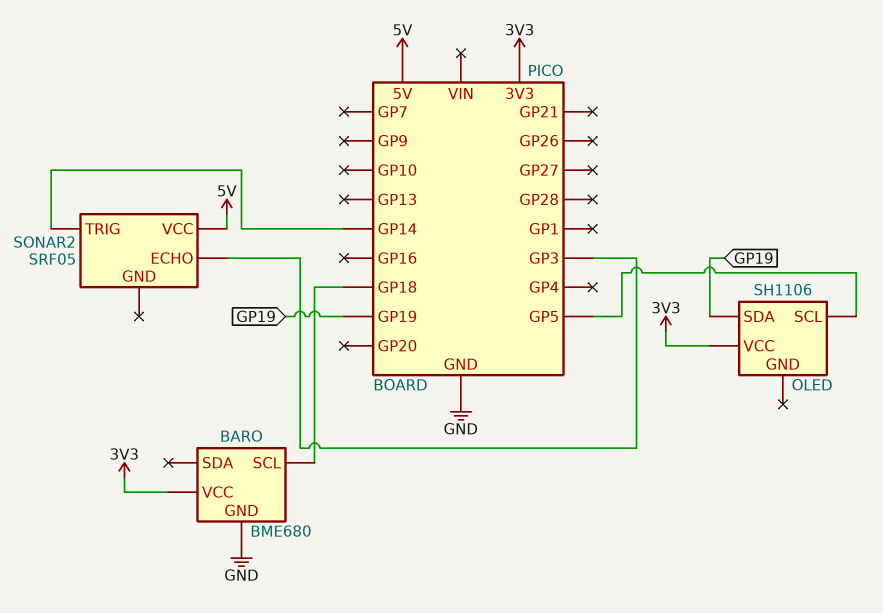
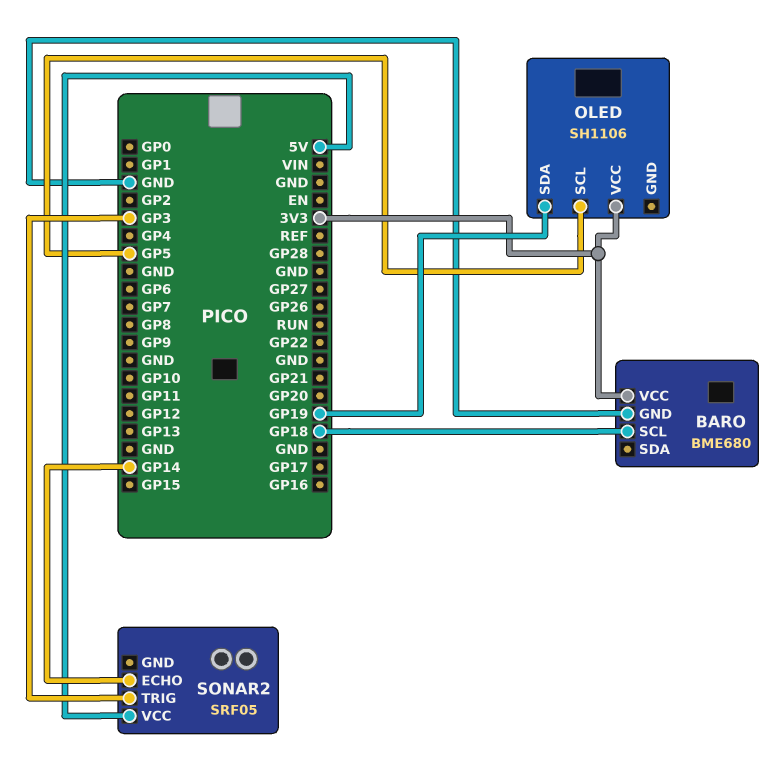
SONAR2 pin ECHO: GP3 -> GP14
SONAR2 pin TRIG: GP14 -> GP3

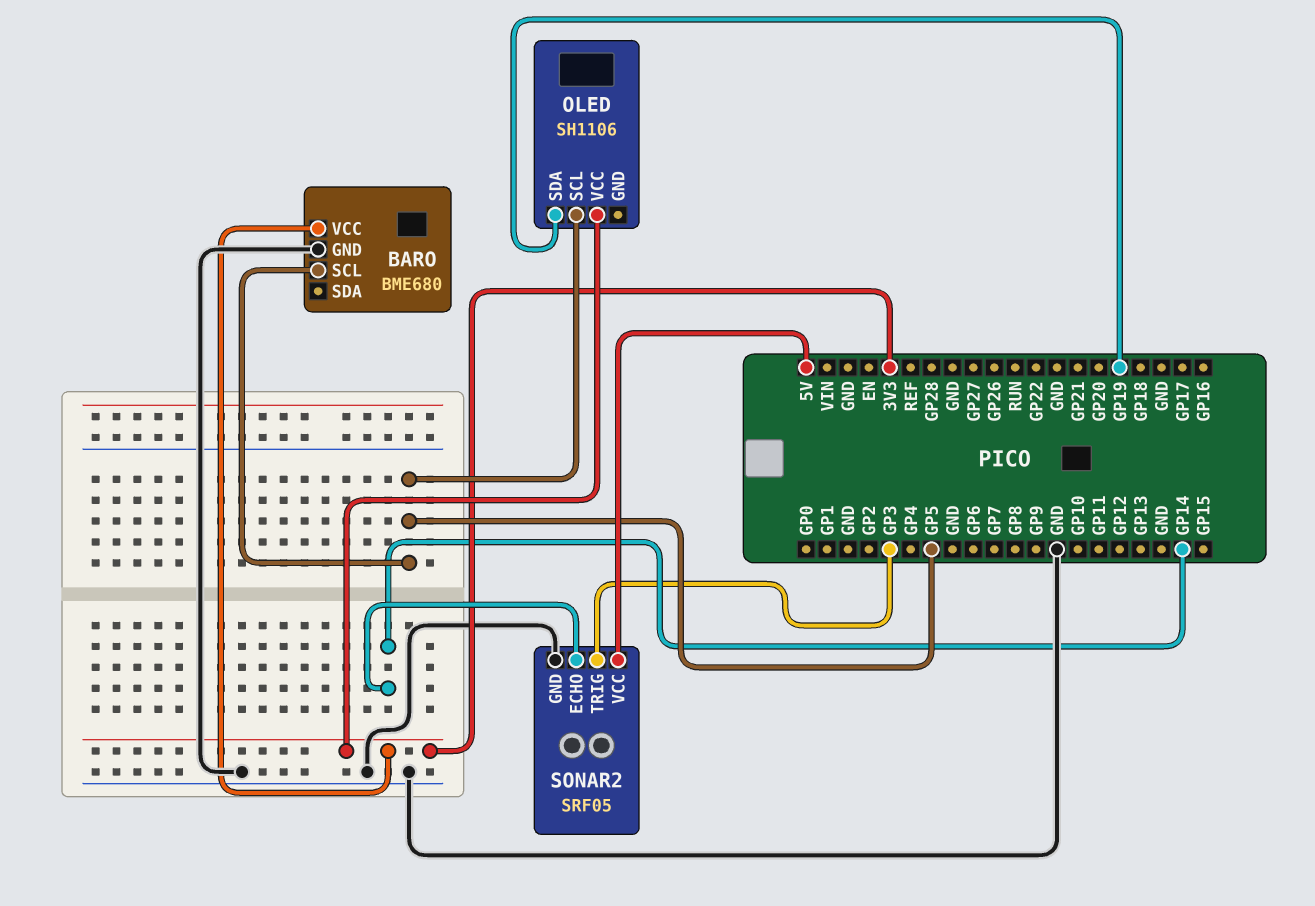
BARO pin SCL: GP18 -> GP5
SONAR2 pin GND: none -> GND

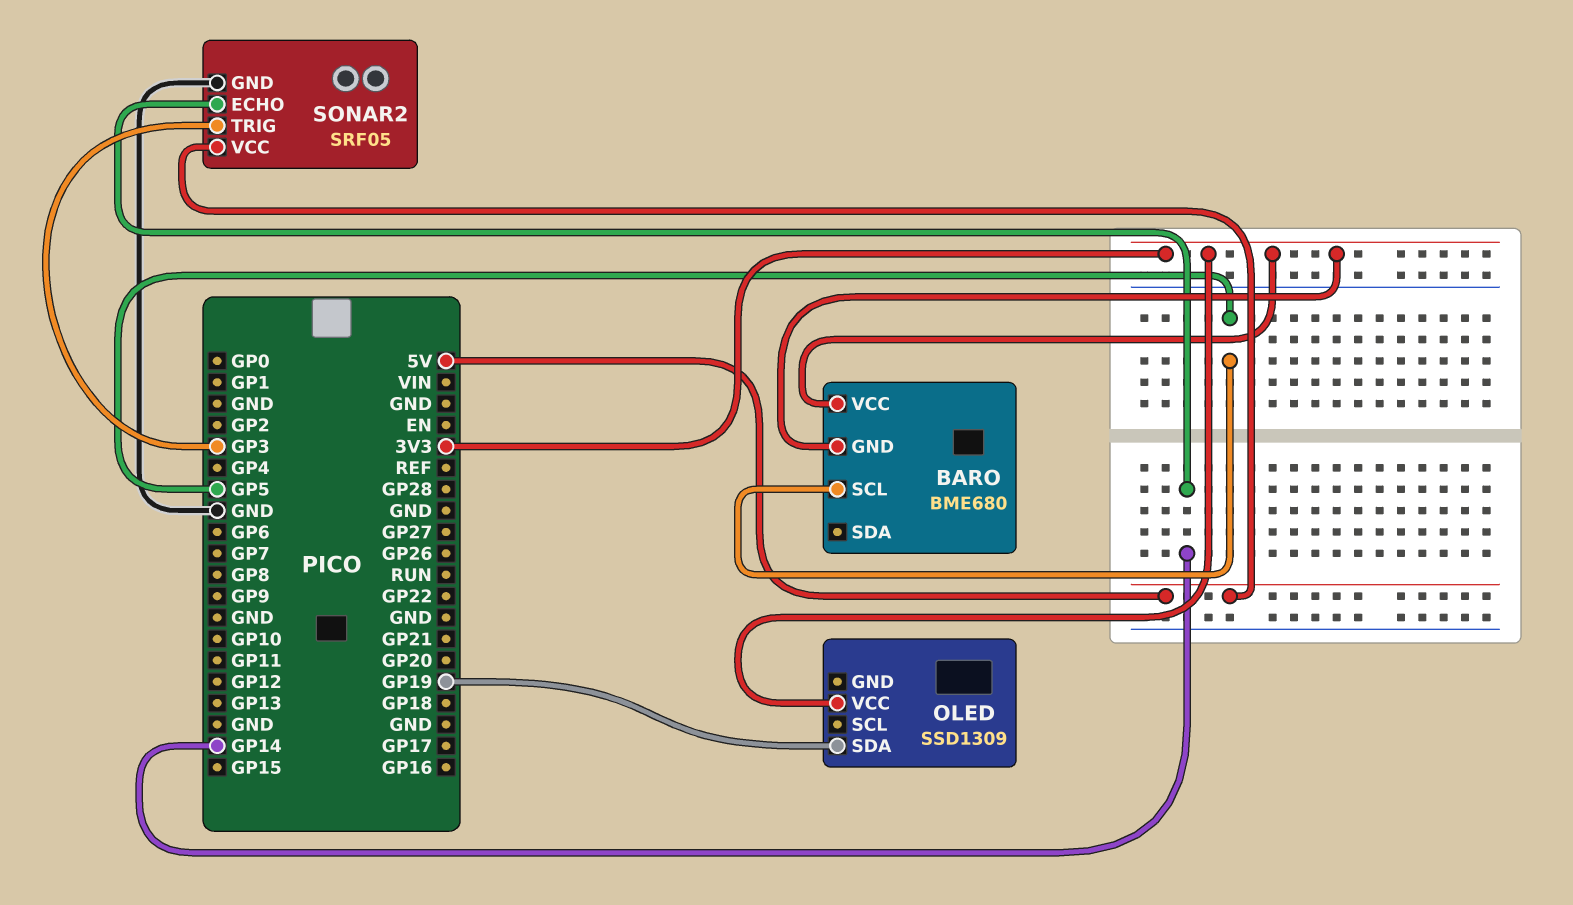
BARO pin GND: GND -> 3V3
OLED: SH1106 -> SSD1309
OLED pin SCL: GP5 -> none

